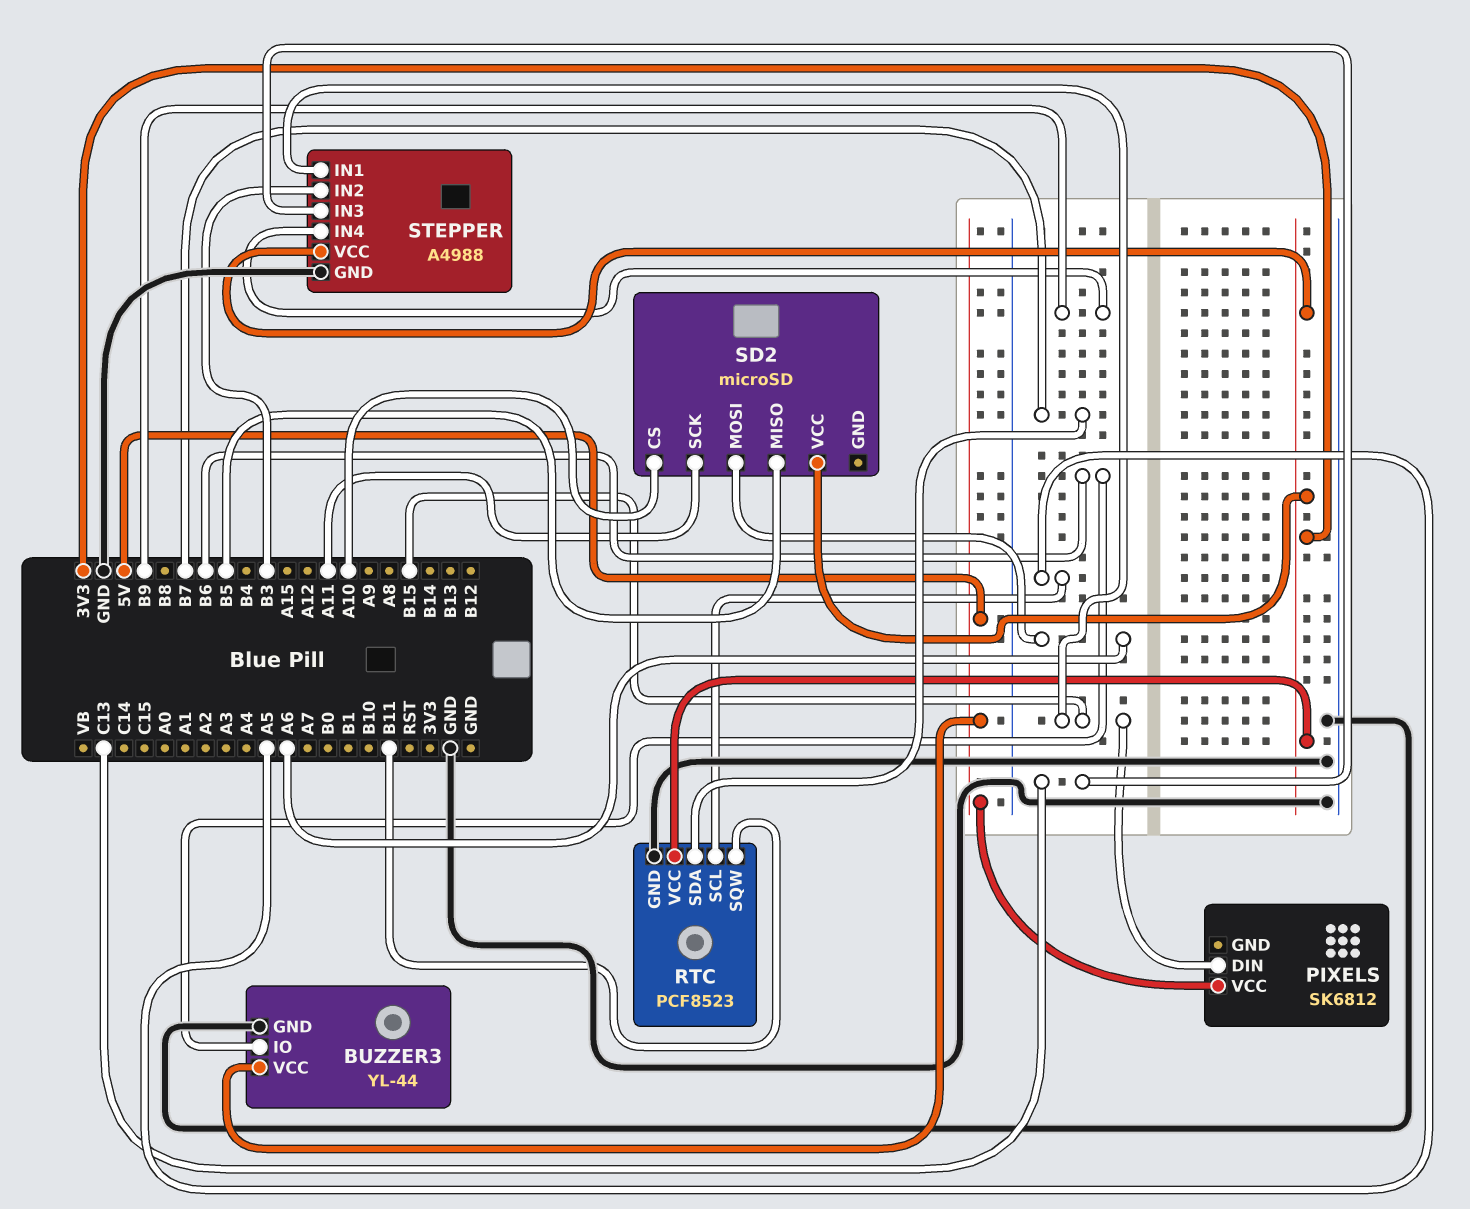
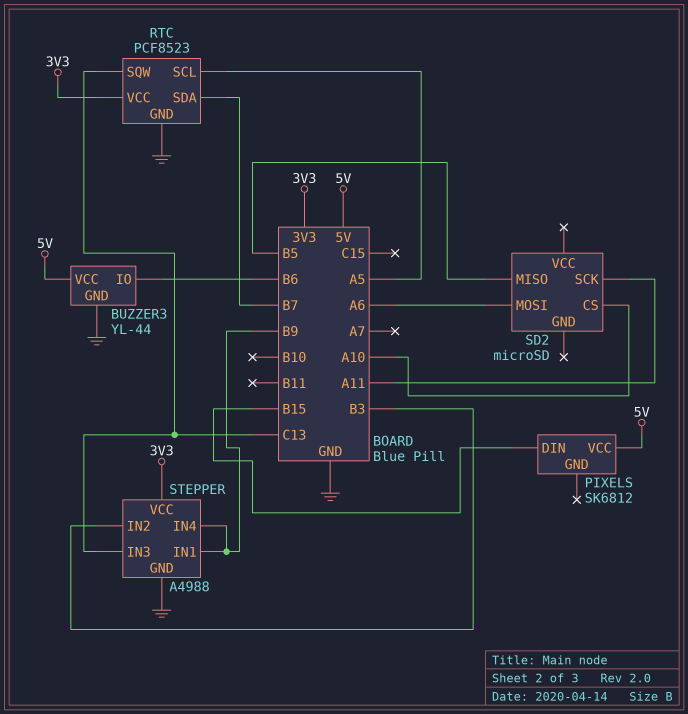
RTC pin SQW: B11 -> C13
SD2 pin VCC: 3V3 -> none
STEPPER pin IN1: B15 -> B9

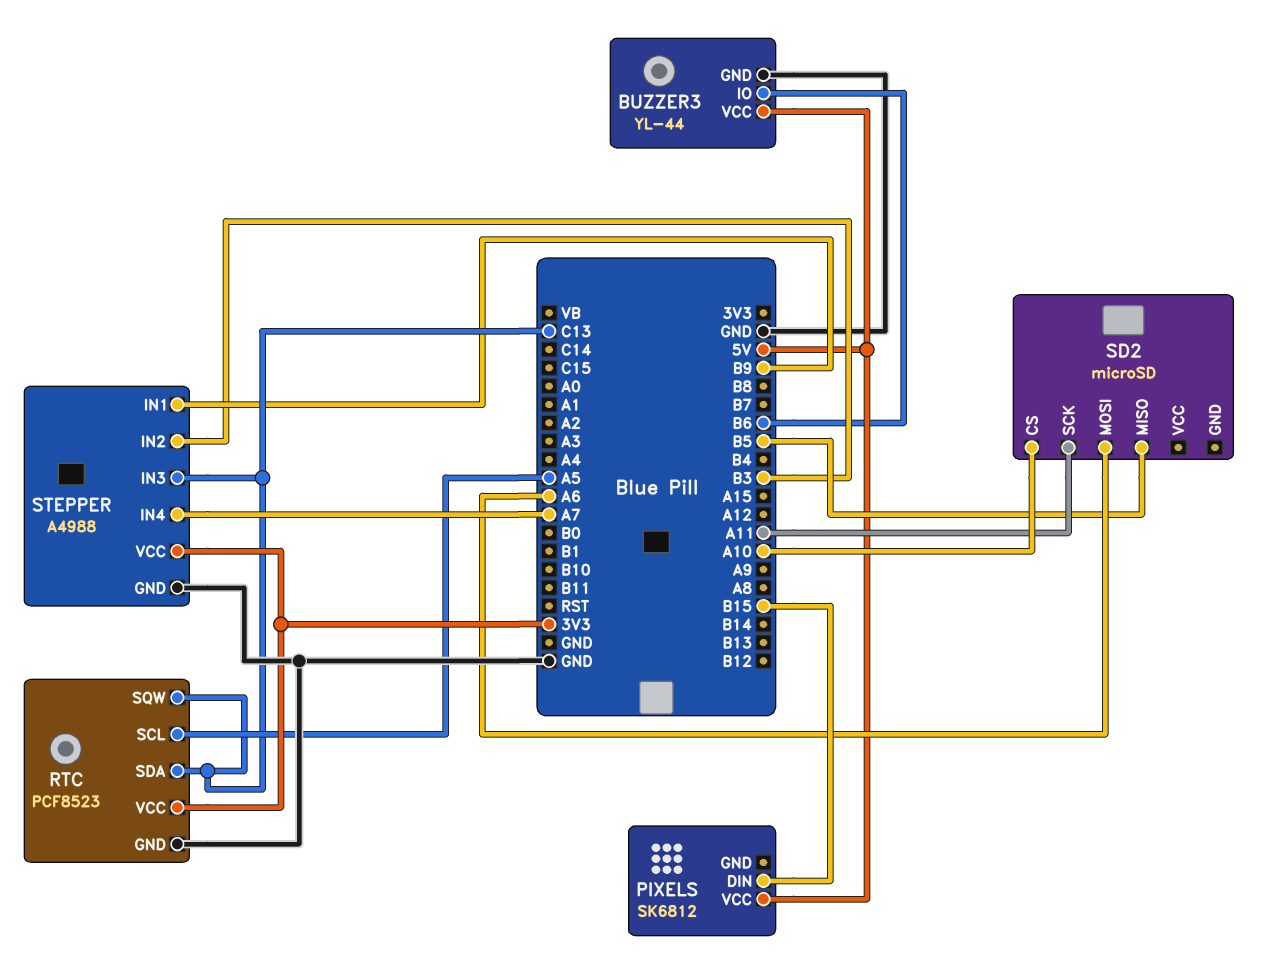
RTC pin SDA: B7 -> C13
STEPPER pin IN4: B9 -> A7

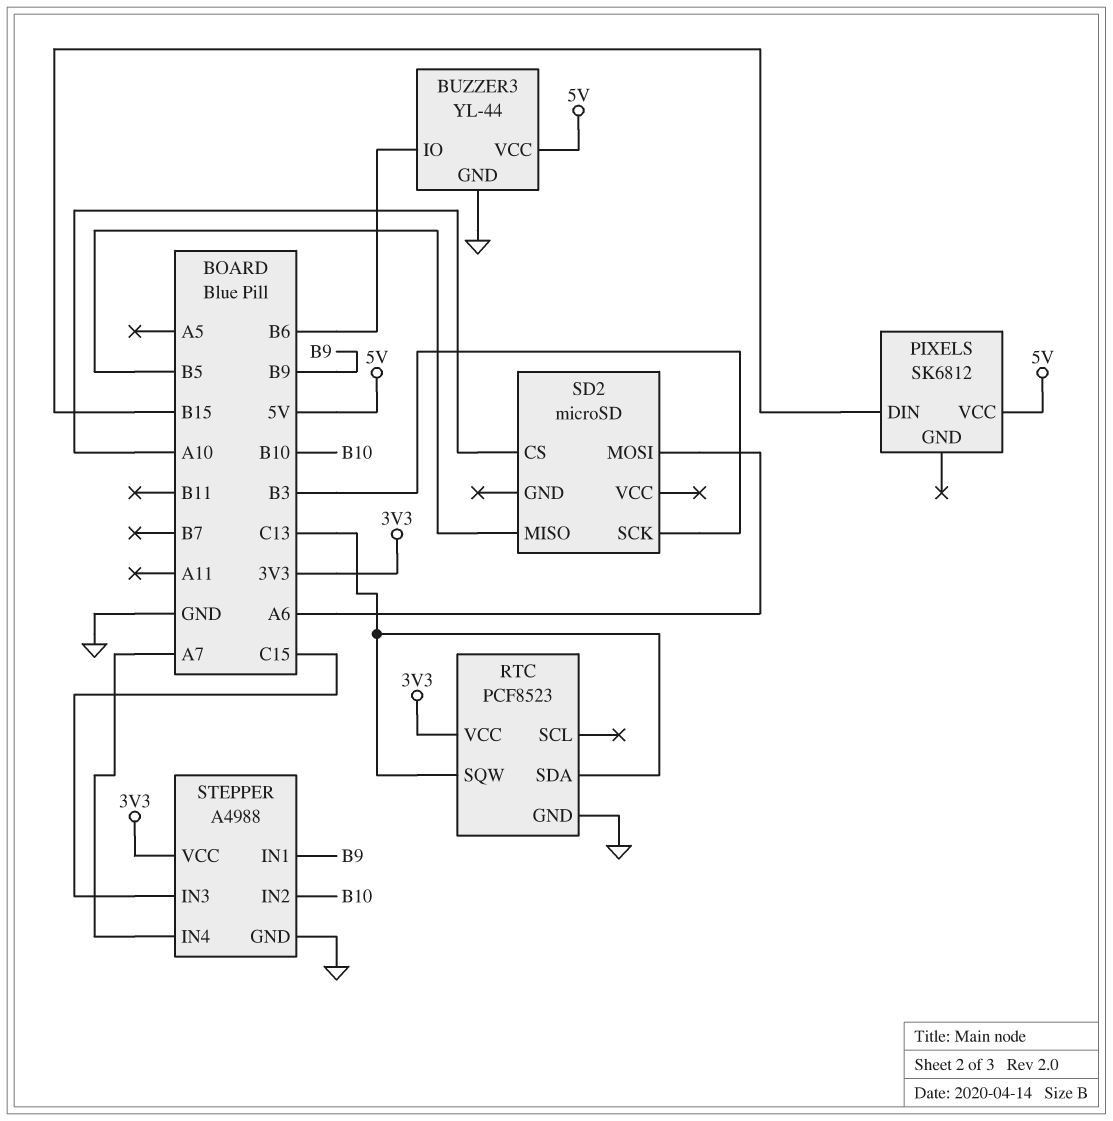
RTC pin SCL: A5 -> none
SD2 pin SCK: A11 -> B3
STEPPER pin IN2: B3 -> B10
STEPPER pin IN3: C13 -> C15

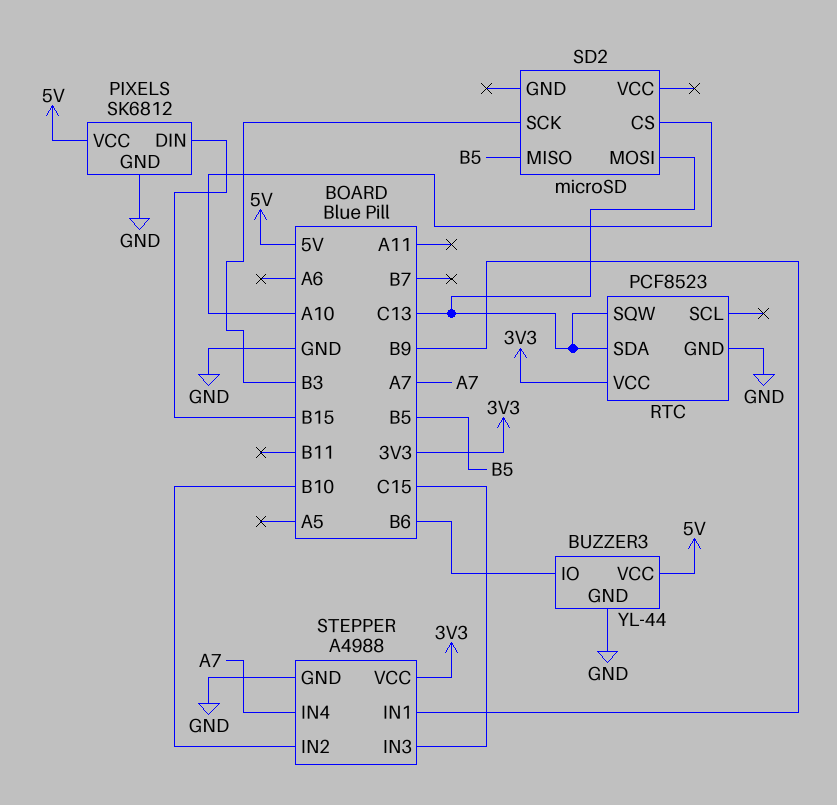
PIXELS pin GND: none -> GND
SD2 pin MOSI: A6 -> C13

